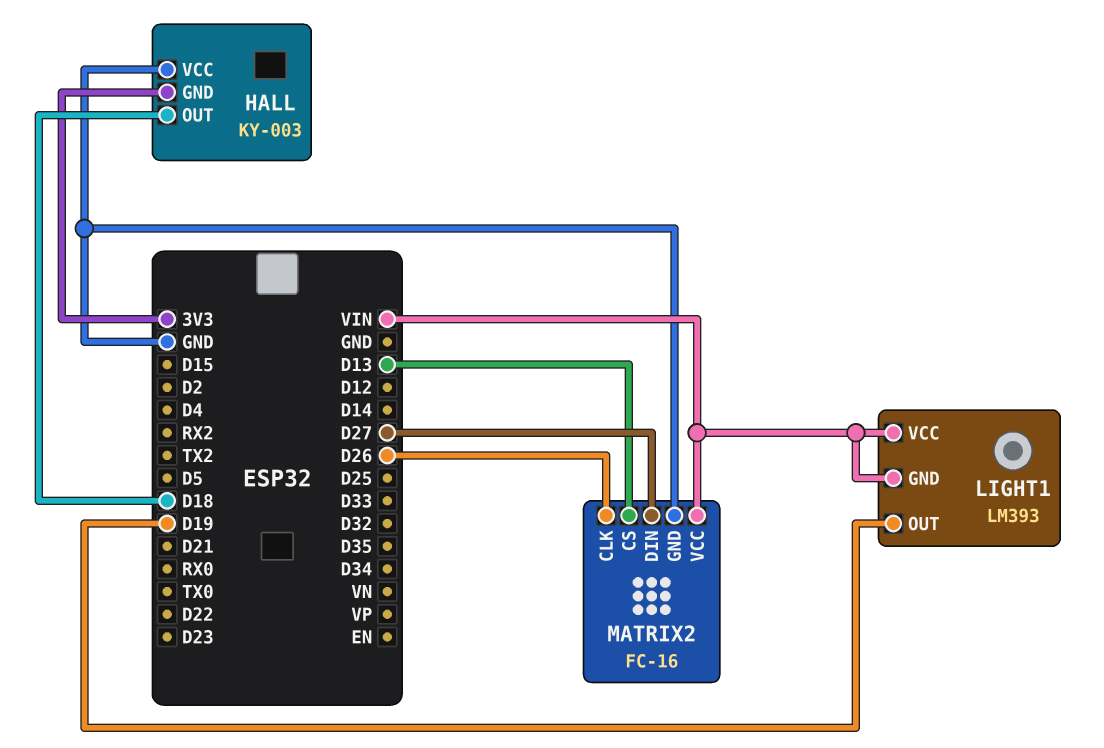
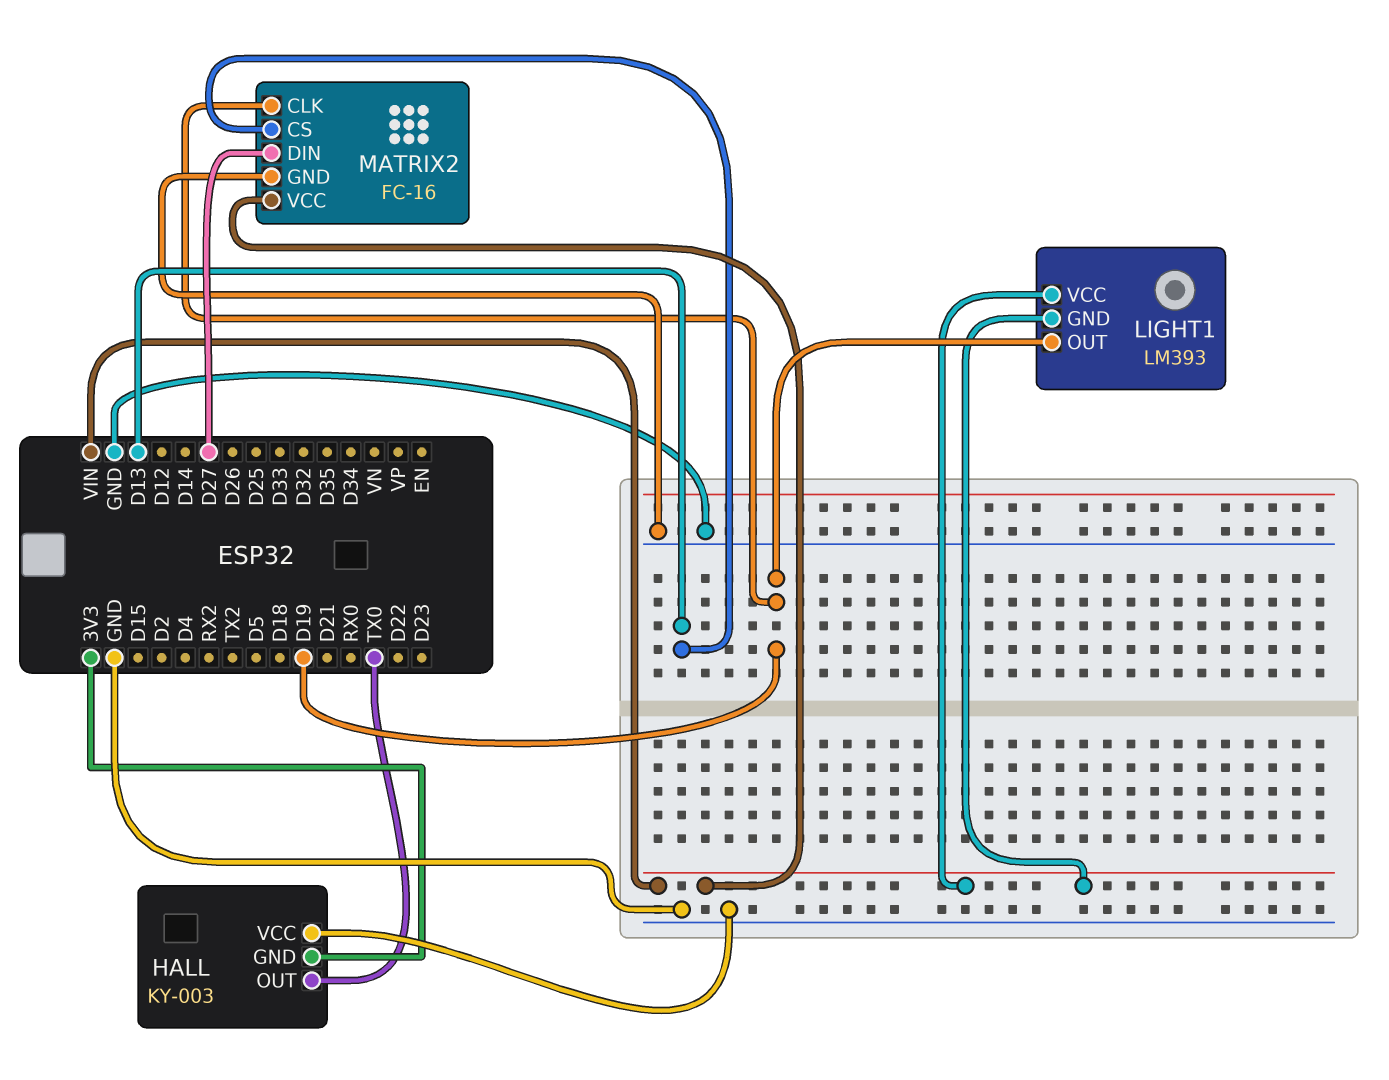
HALL pin OUT: D18 -> TX0
MATRIX2 pin CLK: D26 -> D19

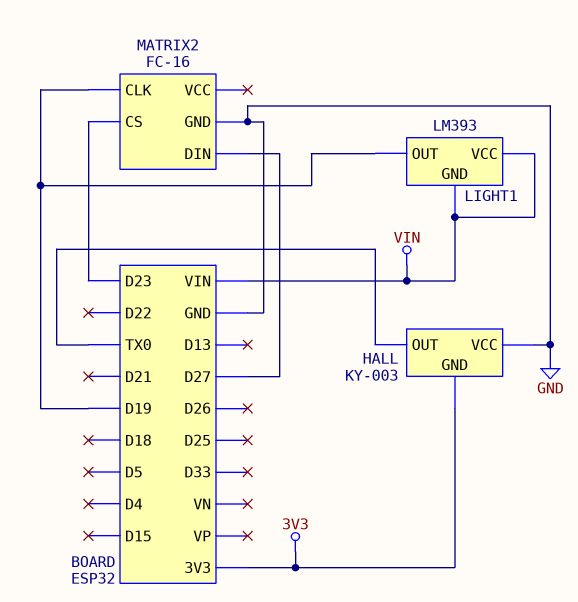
MATRIX2 pin CS: D13 -> D23
MATRIX2 pin VCC: VIN -> none

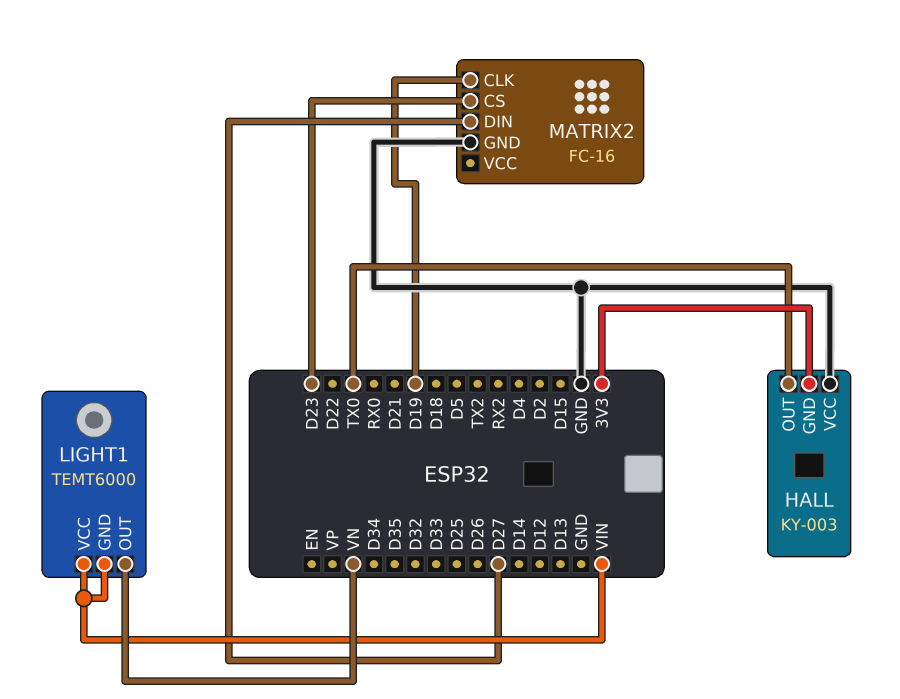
LIGHT1: LM393 -> TEMT6000
LIGHT1 pin OUT: D19 -> VN

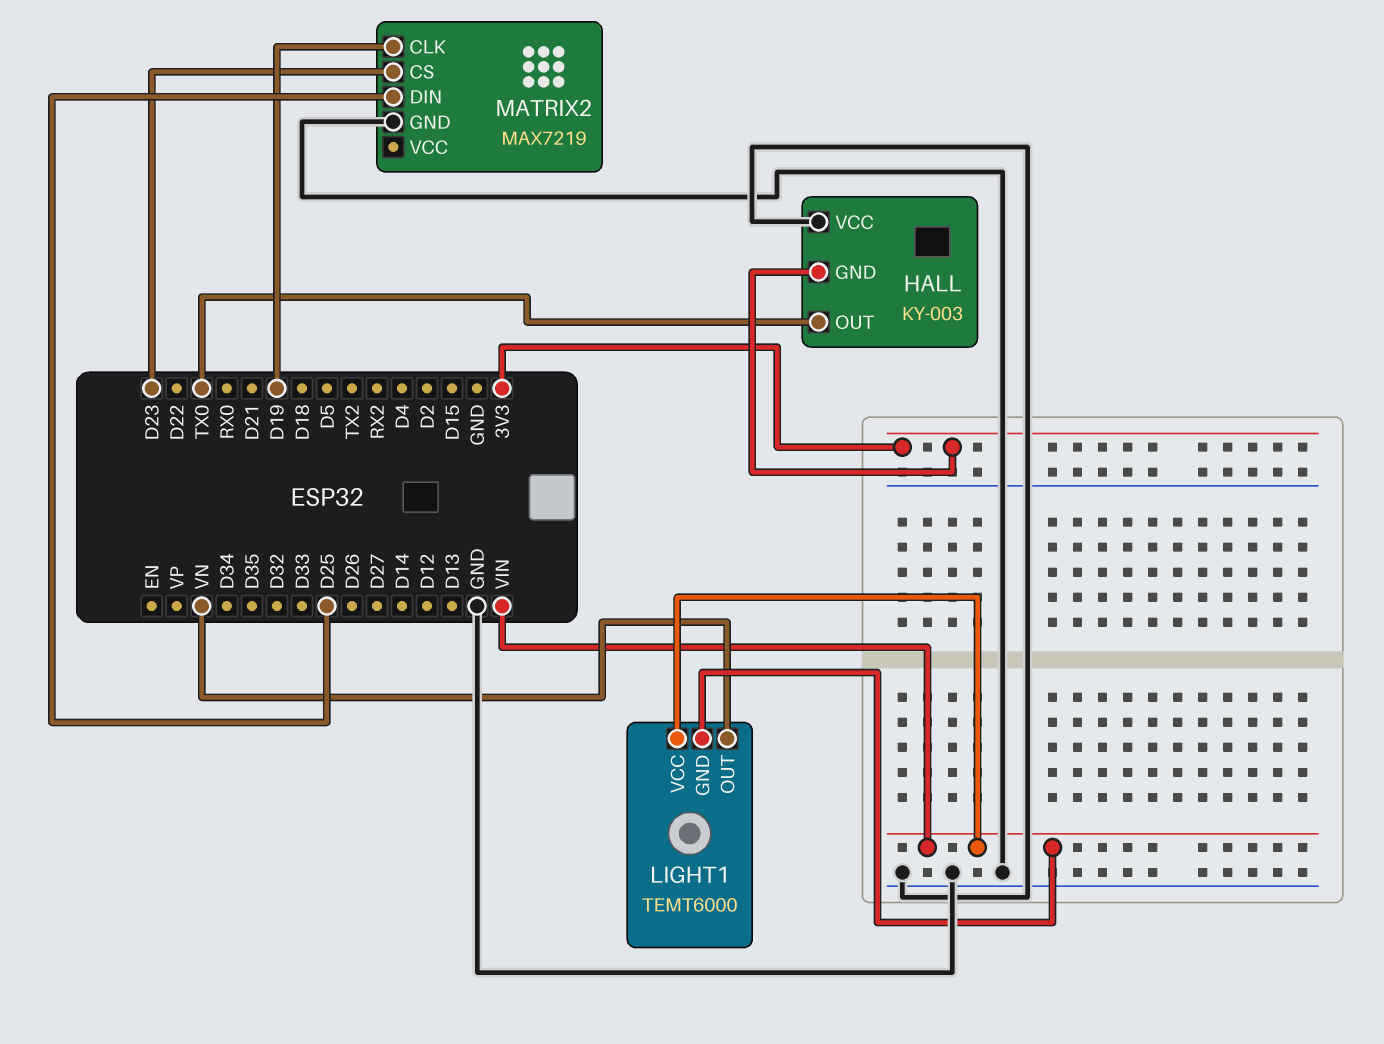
MATRIX2: FC-16 -> MAX7219
MATRIX2 pin DIN: D27 -> D25

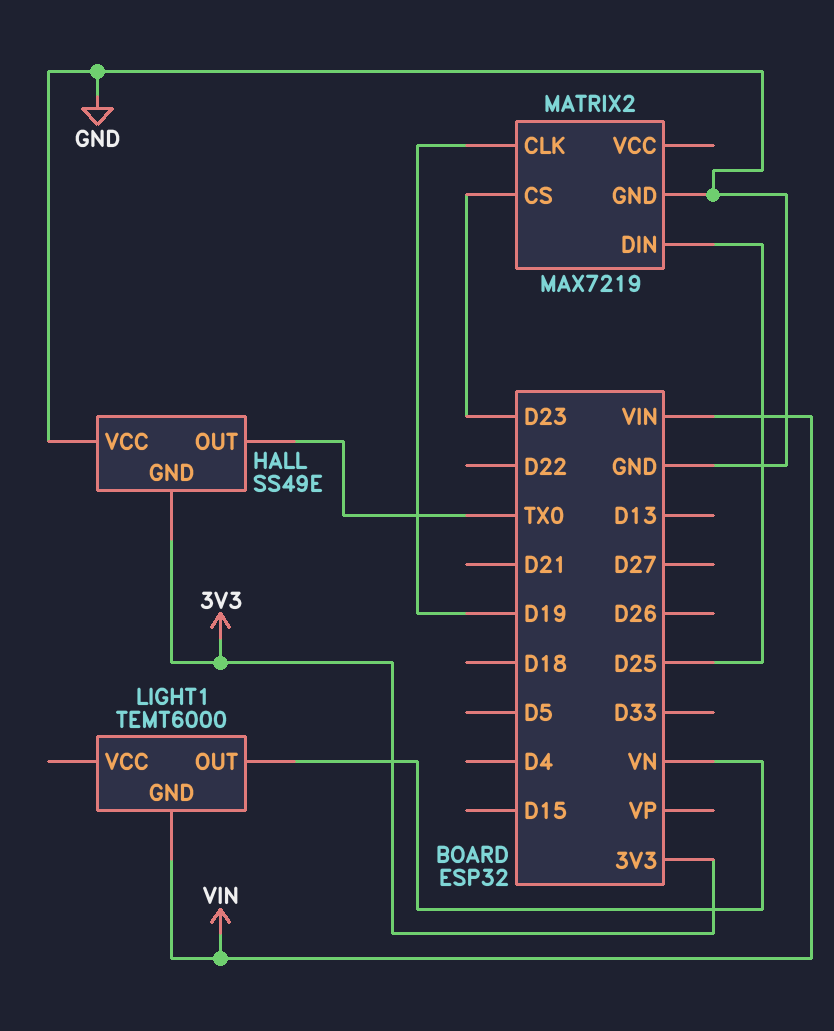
HALL: KY-003 -> SS49E
LIGHT1 pin VCC: VIN -> none

